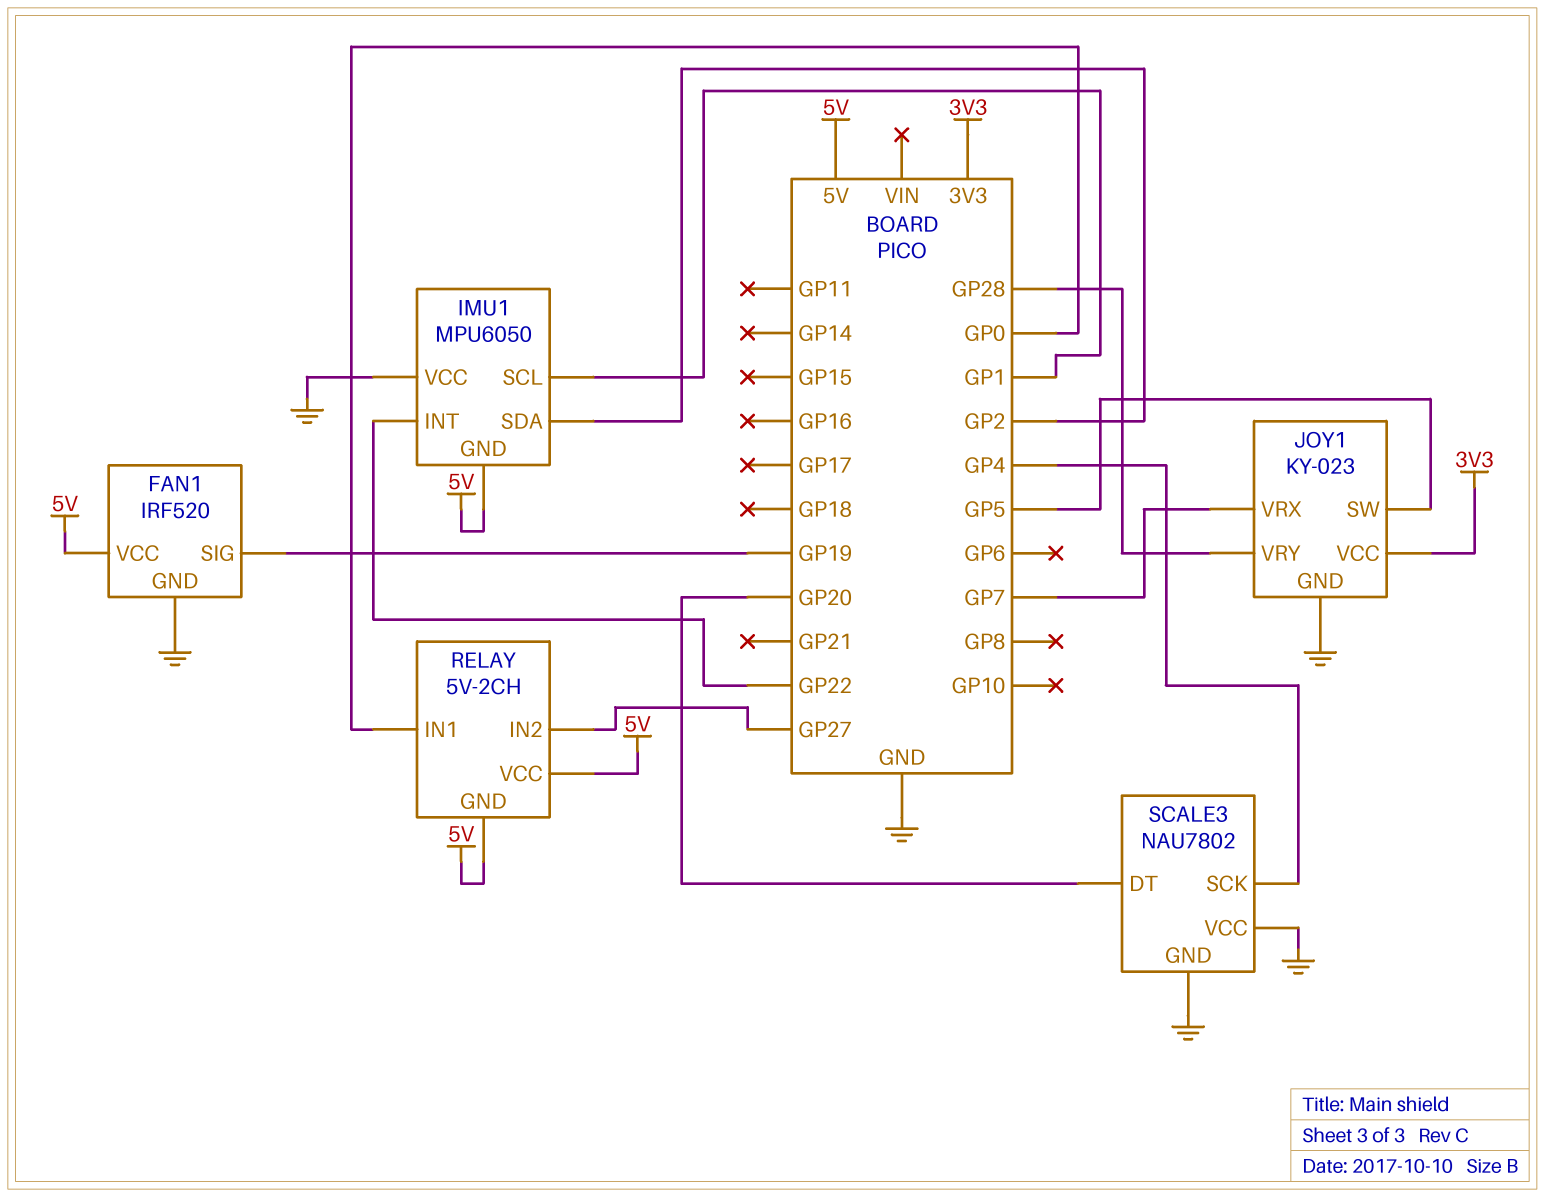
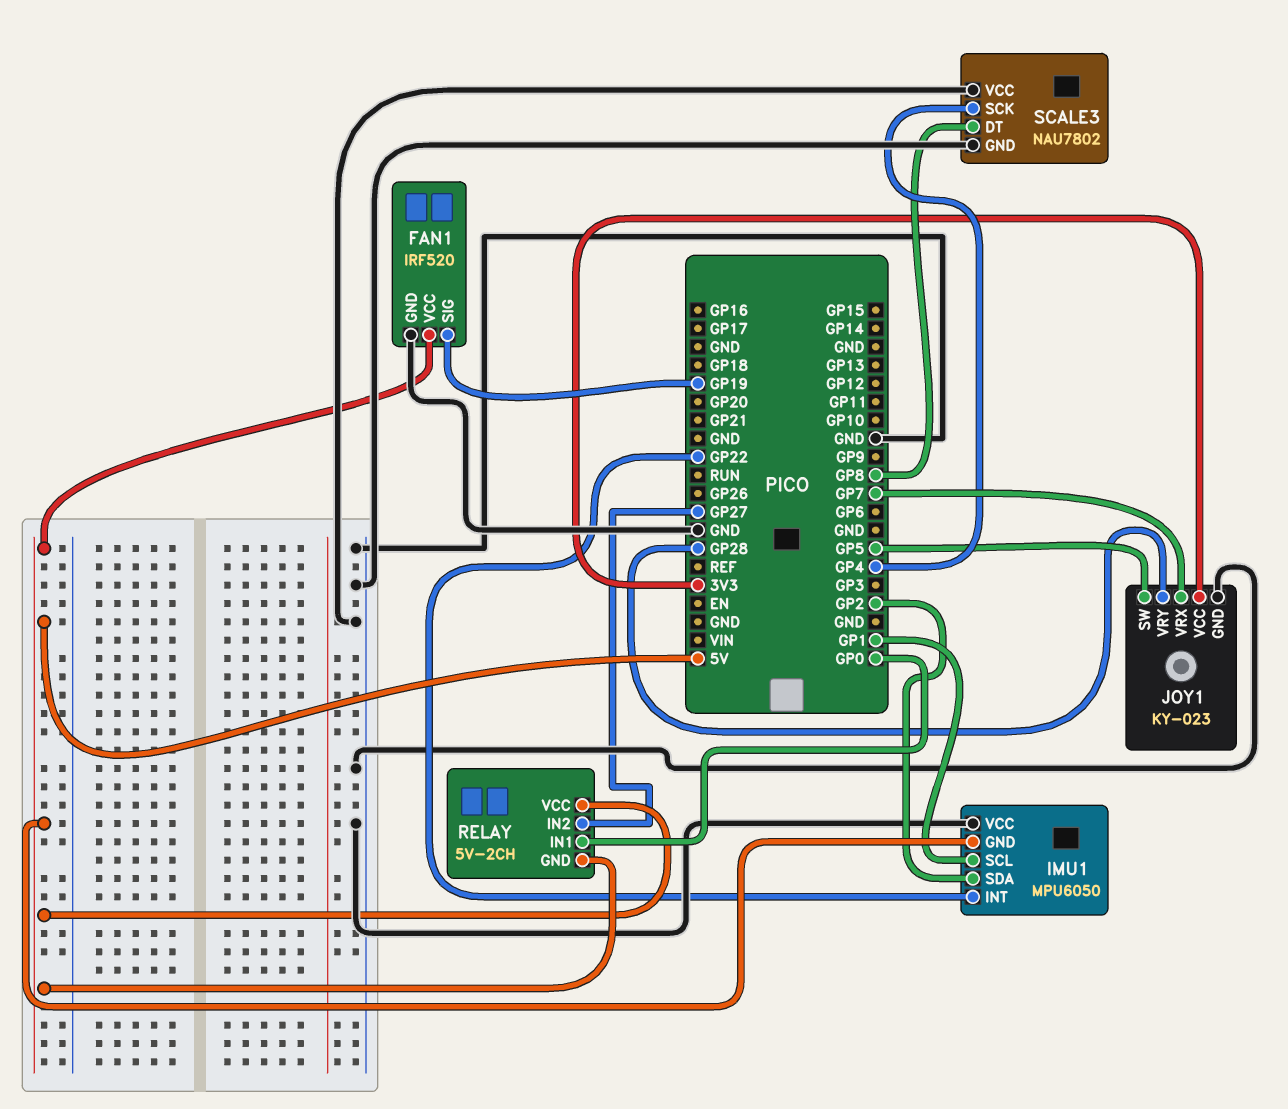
SCALE3 pin DT: GP20 -> GP8

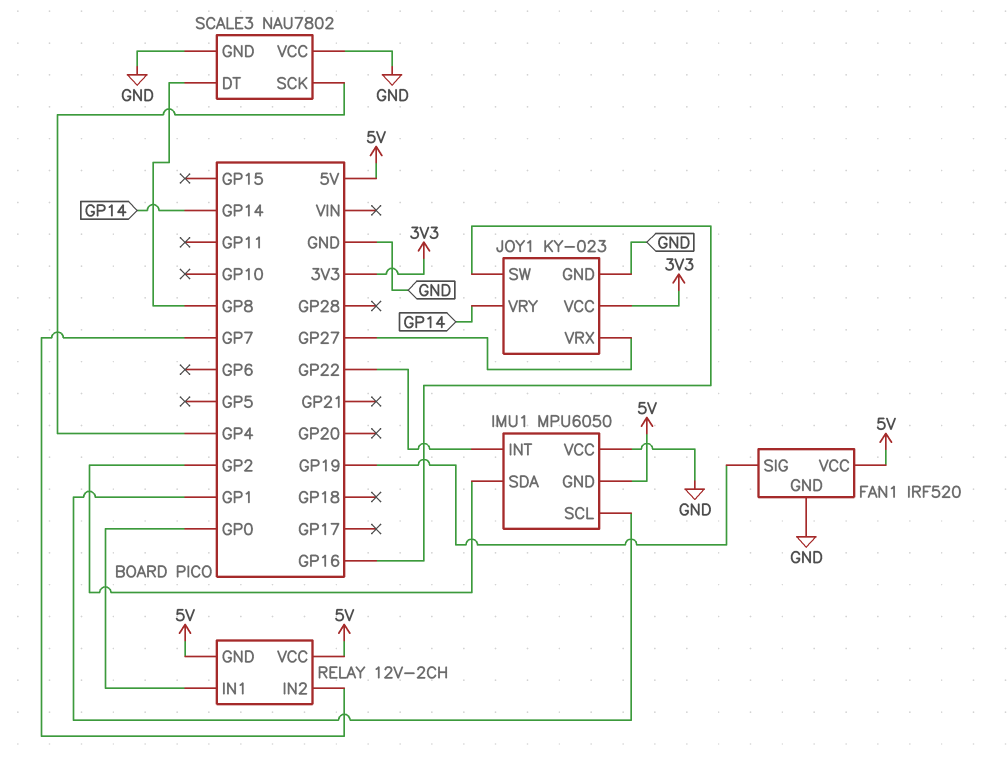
JOY1 pin SW: GP5 -> GP16
JOY1 pin VRX: GP7 -> GP27
JOY1 pin VRY: GP28 -> GP14
RELAY: 5V-2CH -> 12V-2CH
RELAY pin IN2: GP27 -> GP7

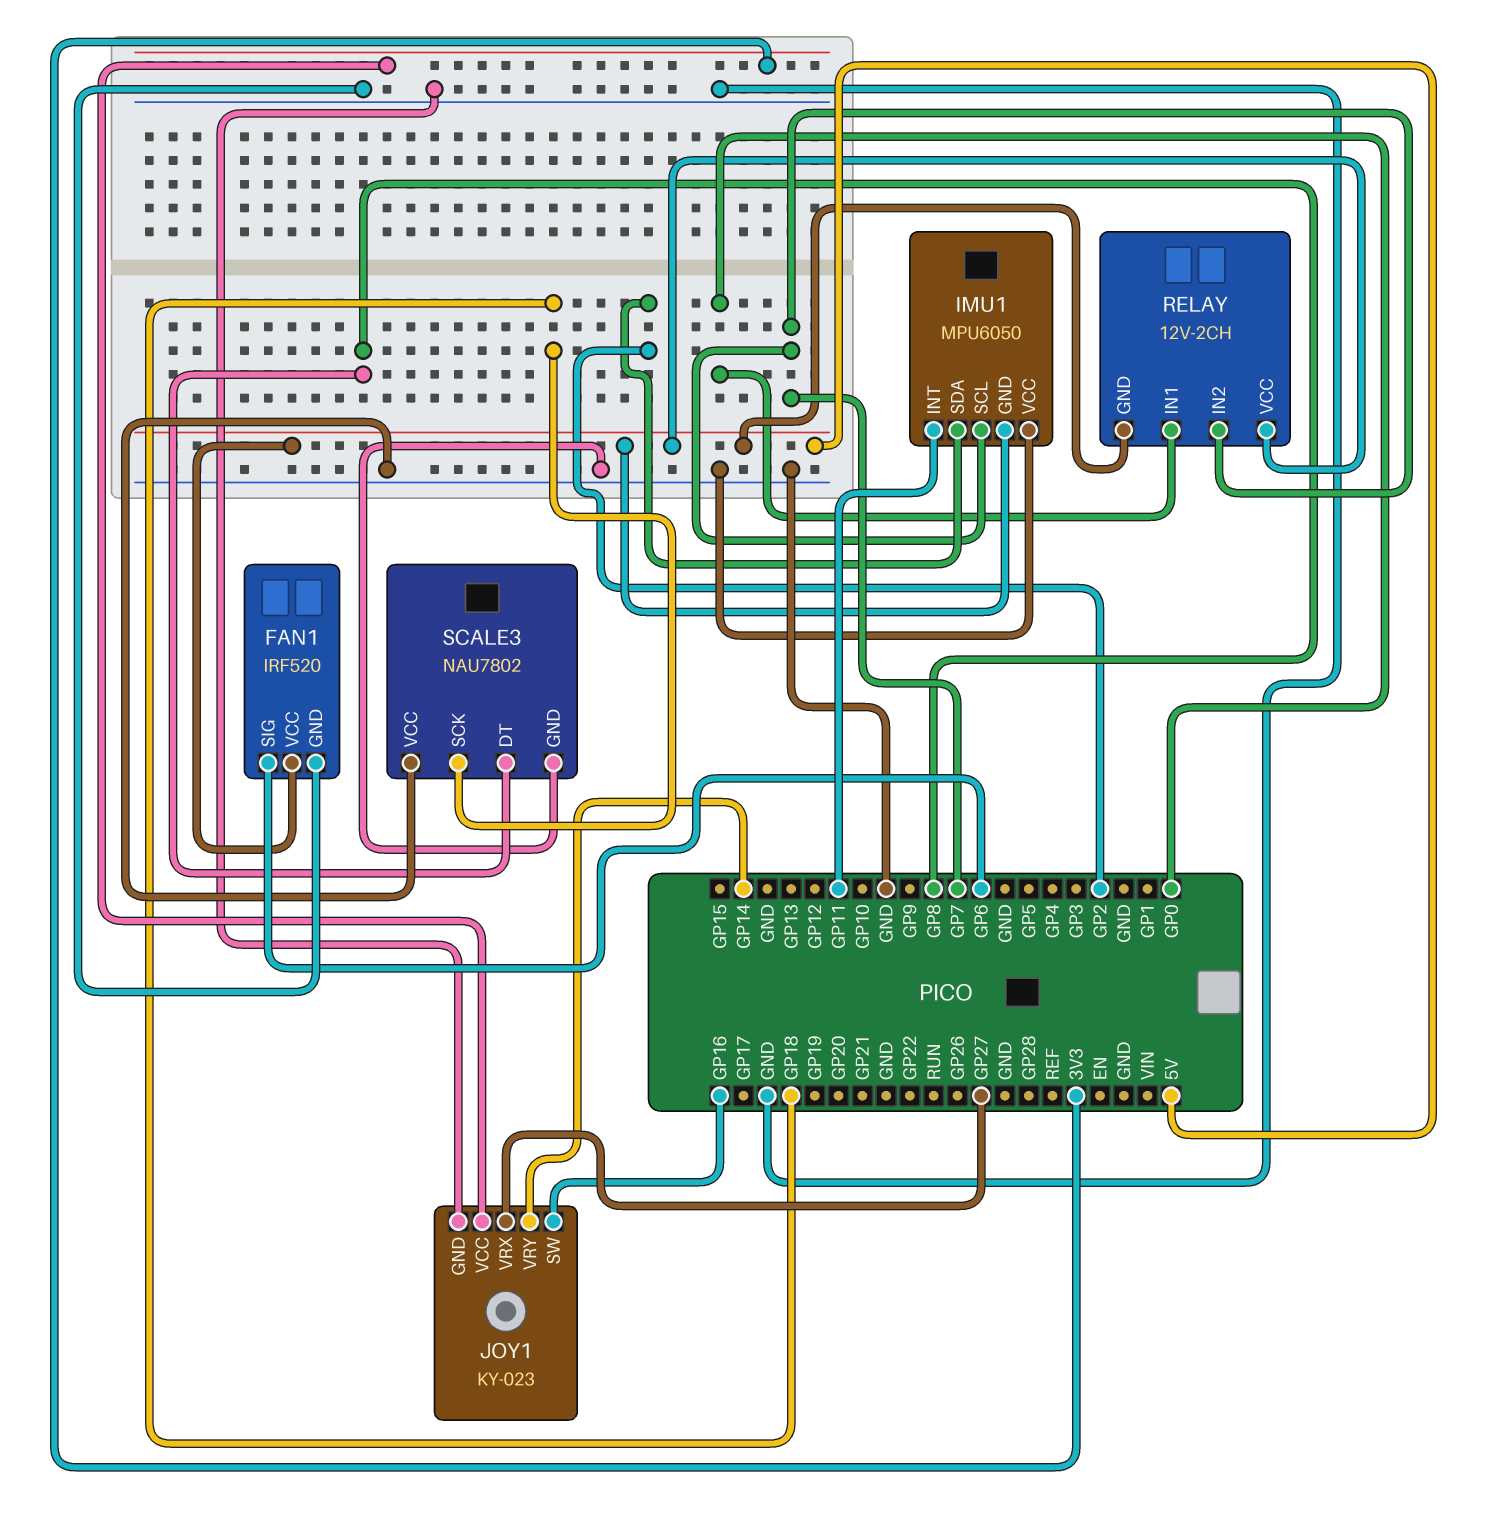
FAN1 pin SIG: GP19 -> GP6
IMU1 pin INT: GP22 -> GP11
IMU1 pin SCL: GP1 -> GP7
SCALE3 pin SCK: GP4 -> GP18

